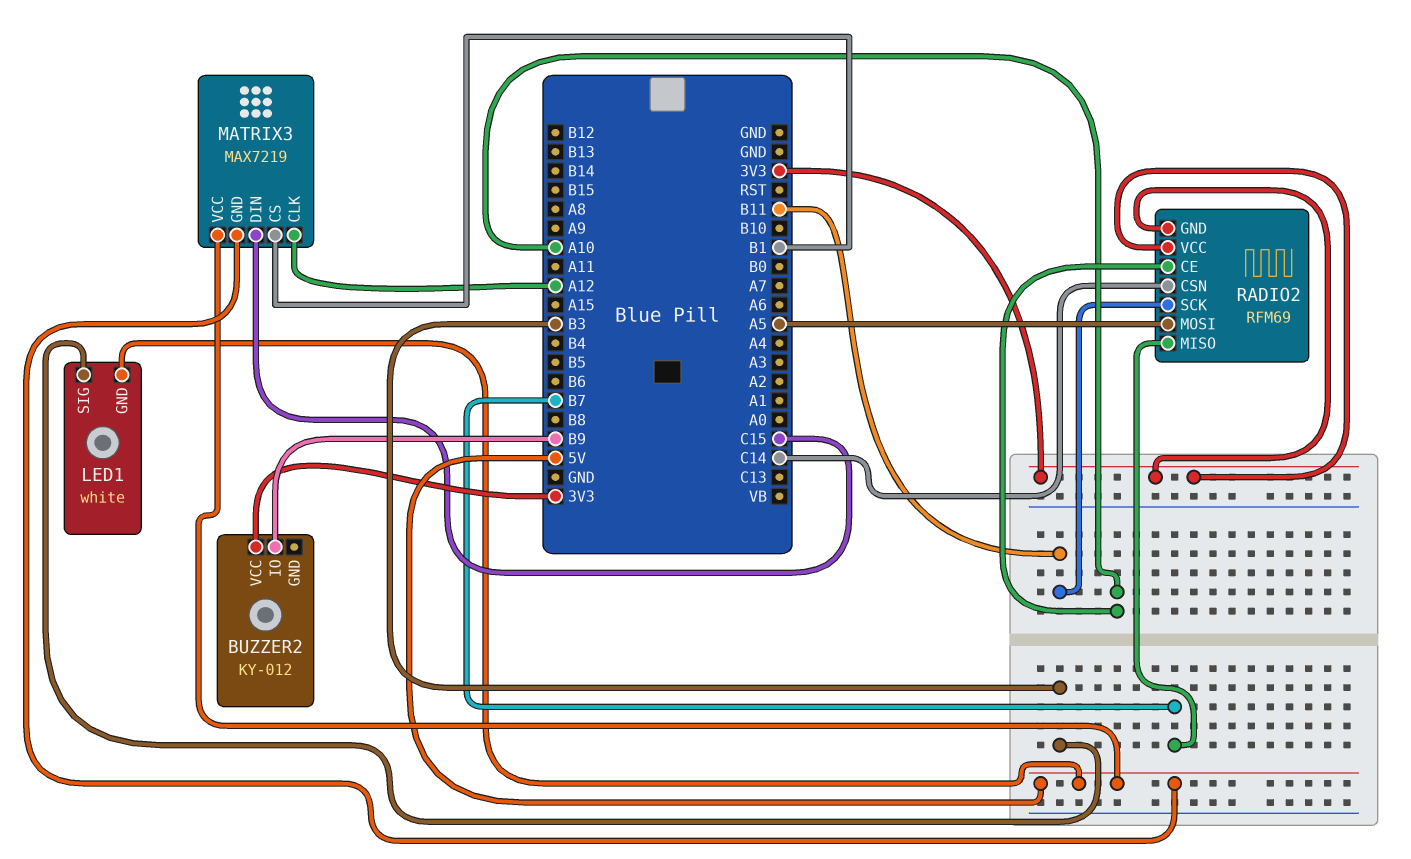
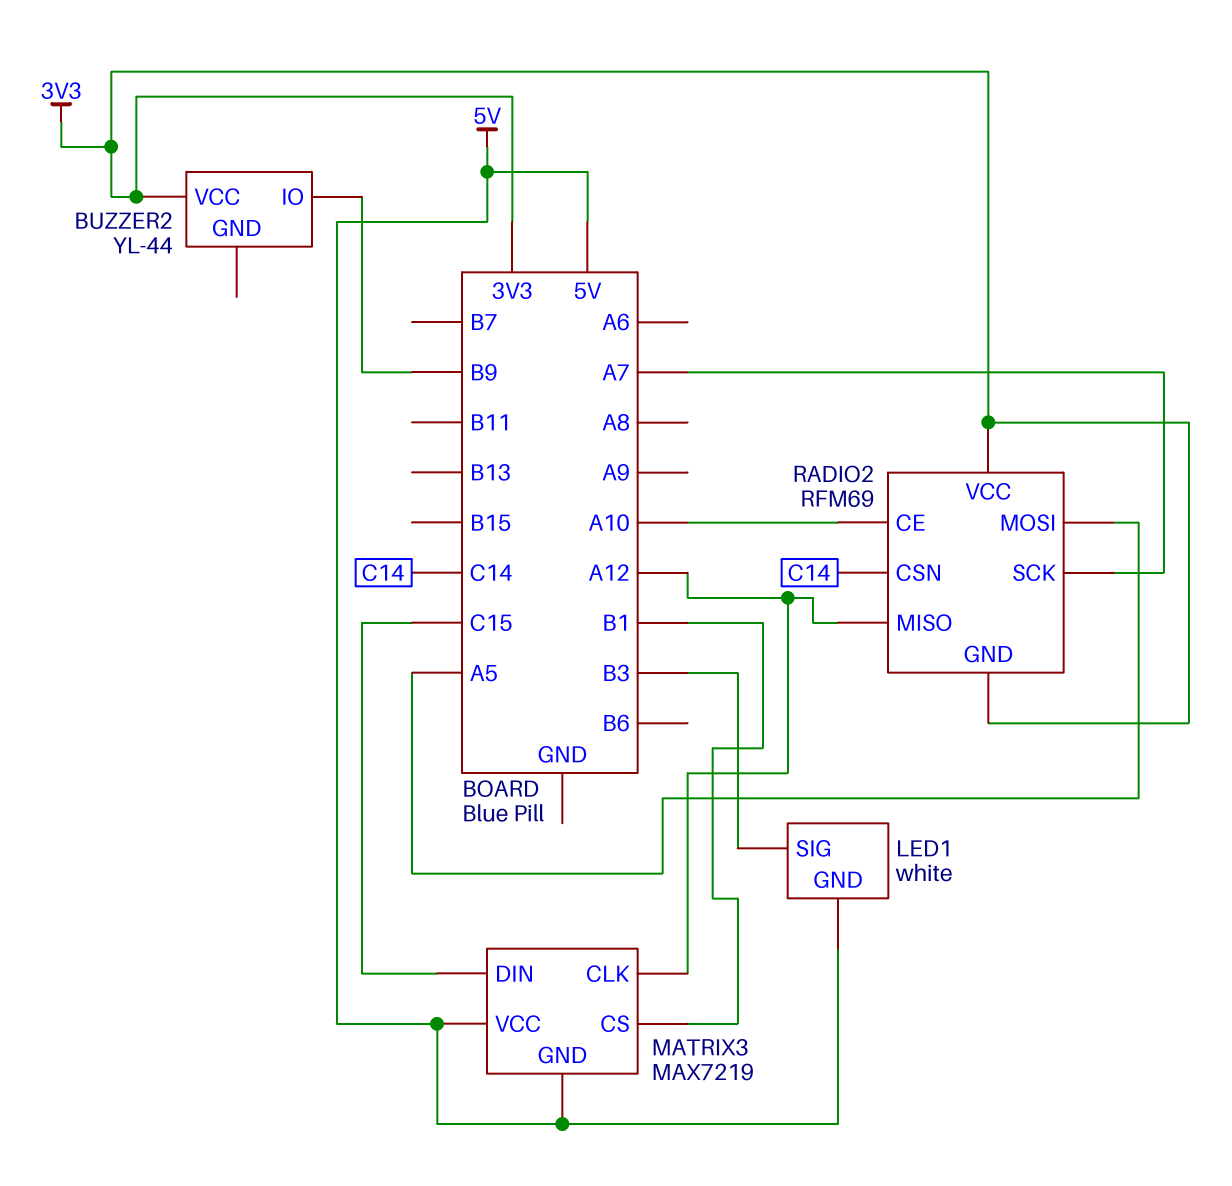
BUZZER2: KY-012 -> YL-44
RADIO2 pin MISO: B7 -> A12
RADIO2 pin SCK: B11 -> A7

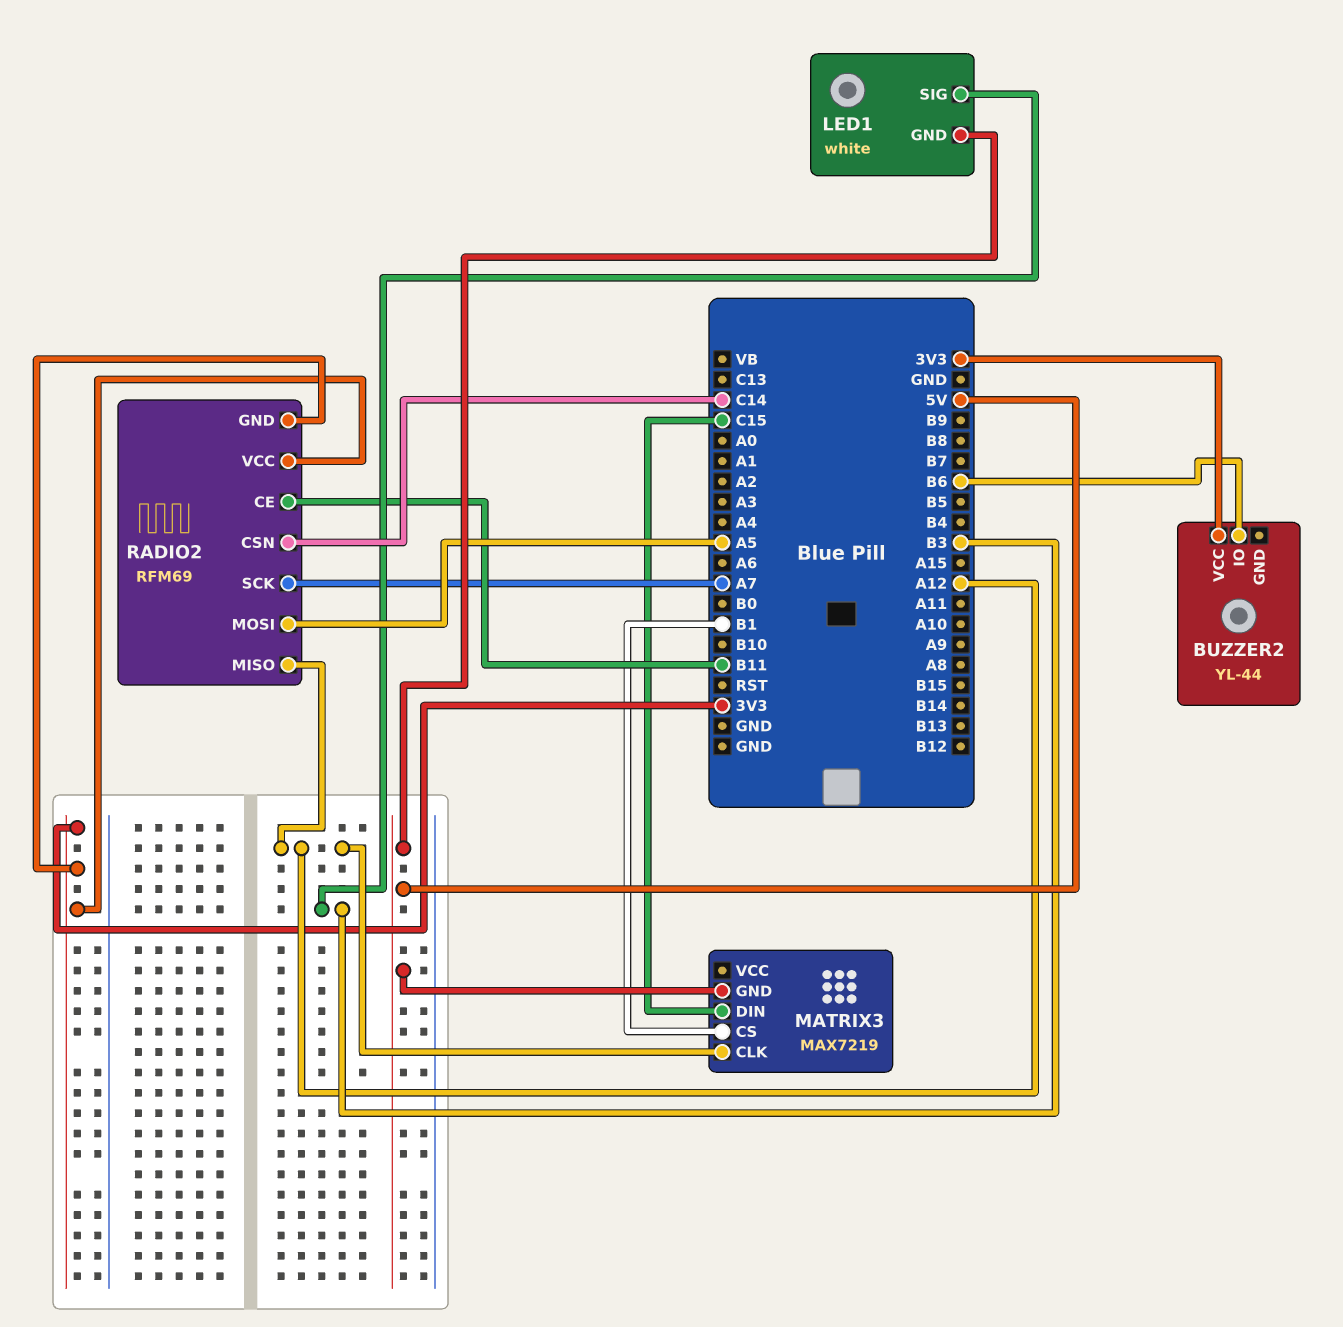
BUZZER2 pin IO: B9 -> B6
MATRIX3 pin VCC: 5V -> none
RADIO2 pin CE: A10 -> B11

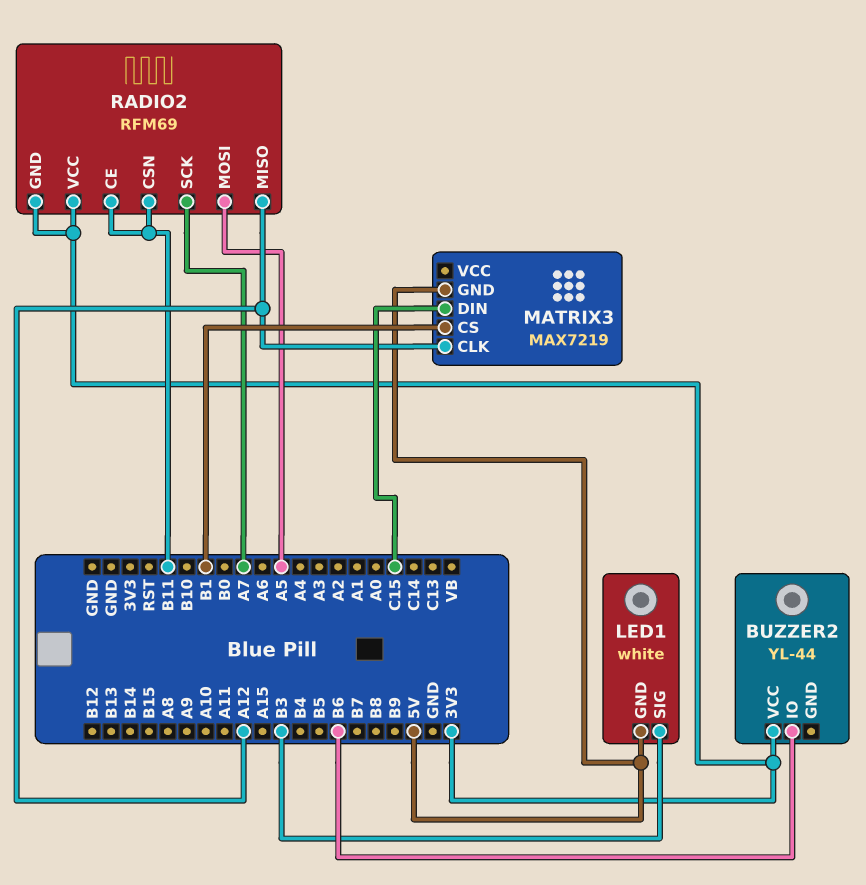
RADIO2 pin CSN: C14 -> B11

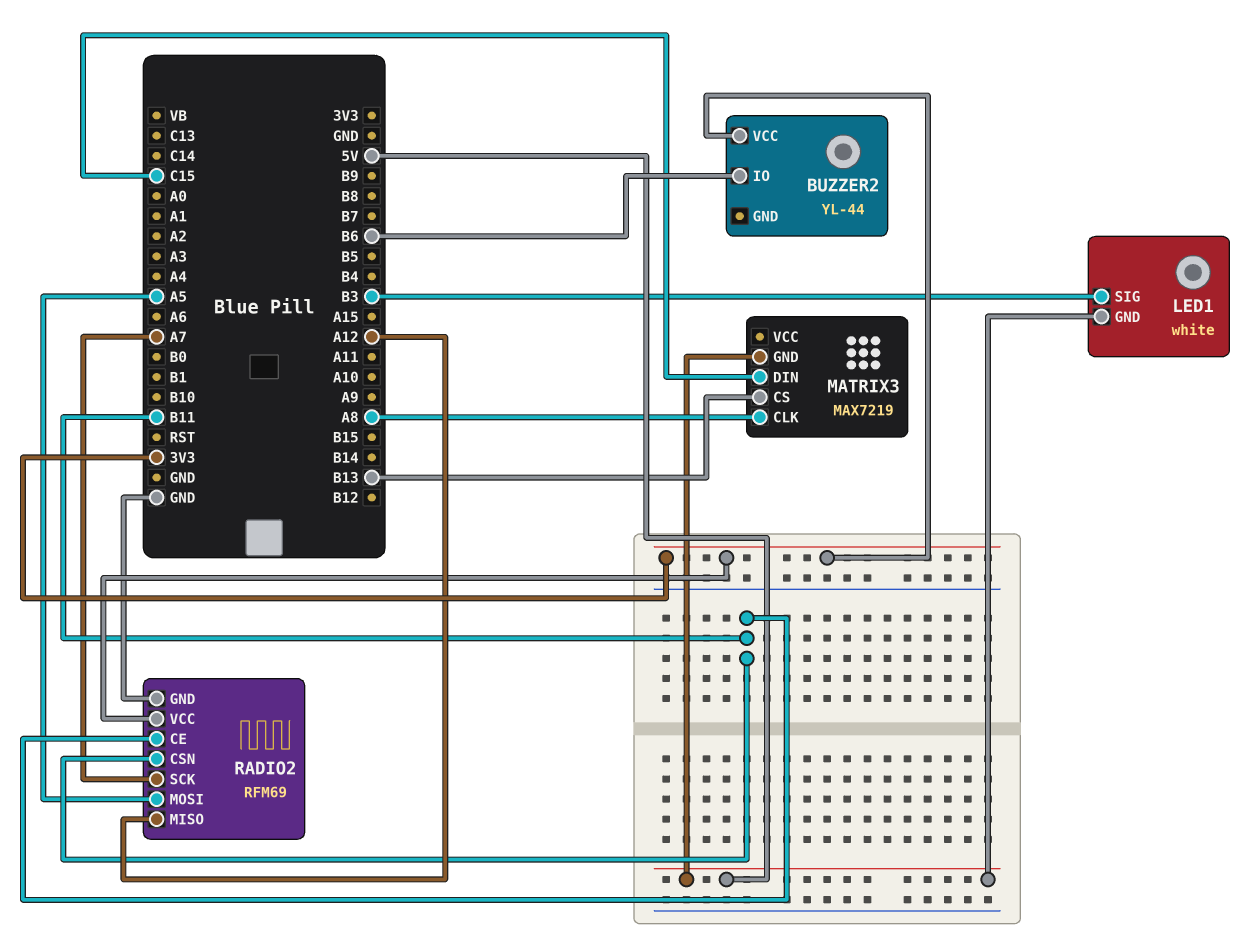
MATRIX3 pin CLK: A12 -> A8
MATRIX3 pin CS: B1 -> B13
RADIO2 pin GND: 3V3 -> GND

